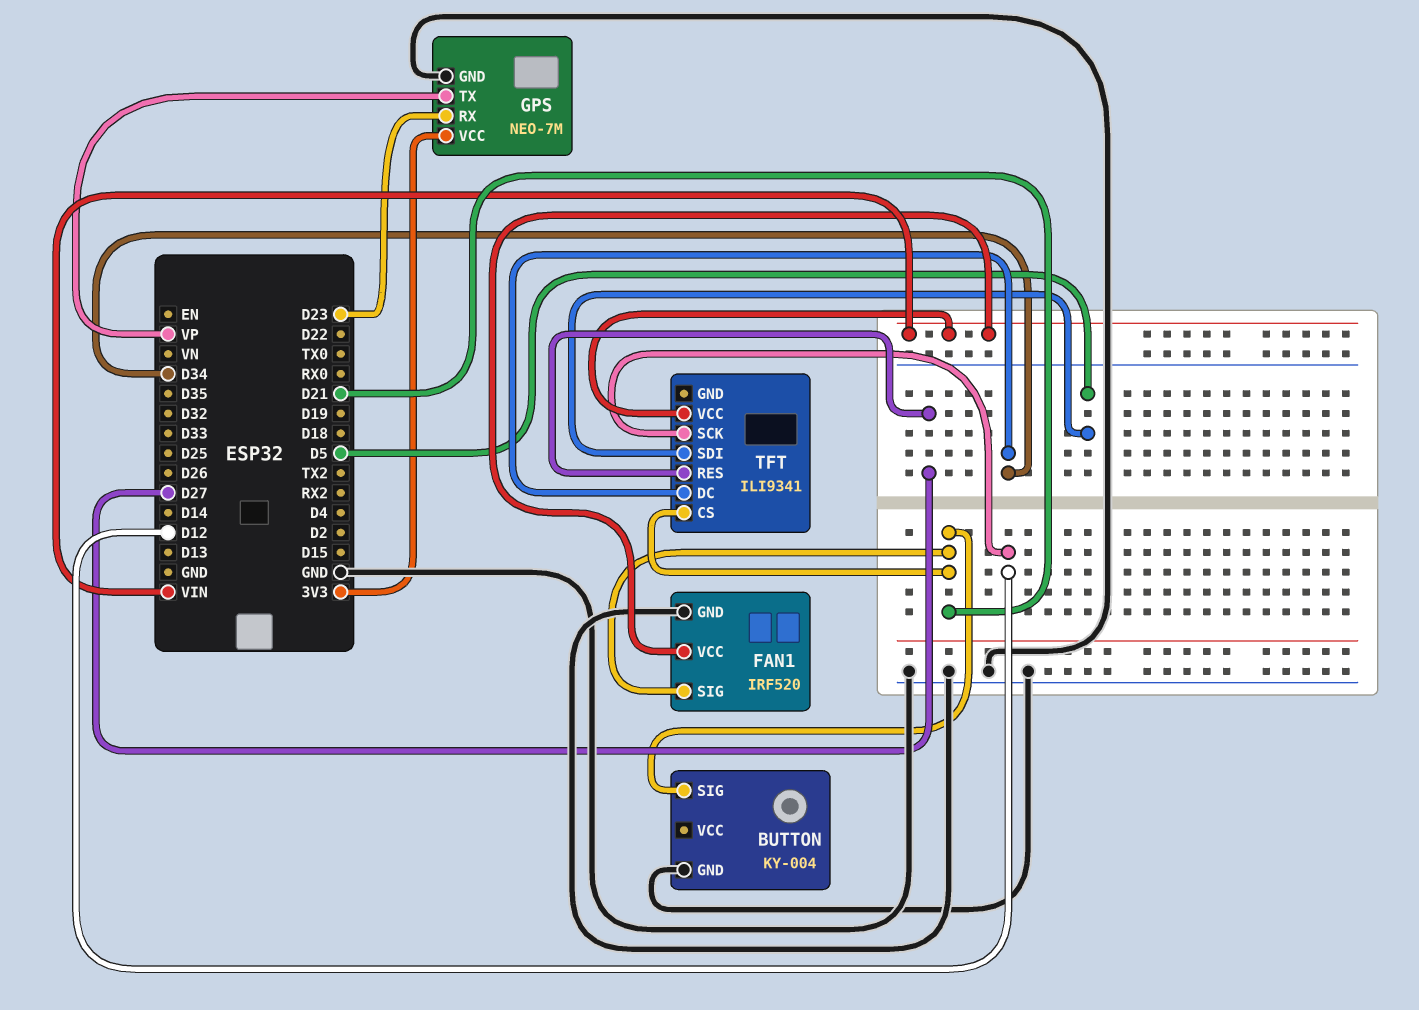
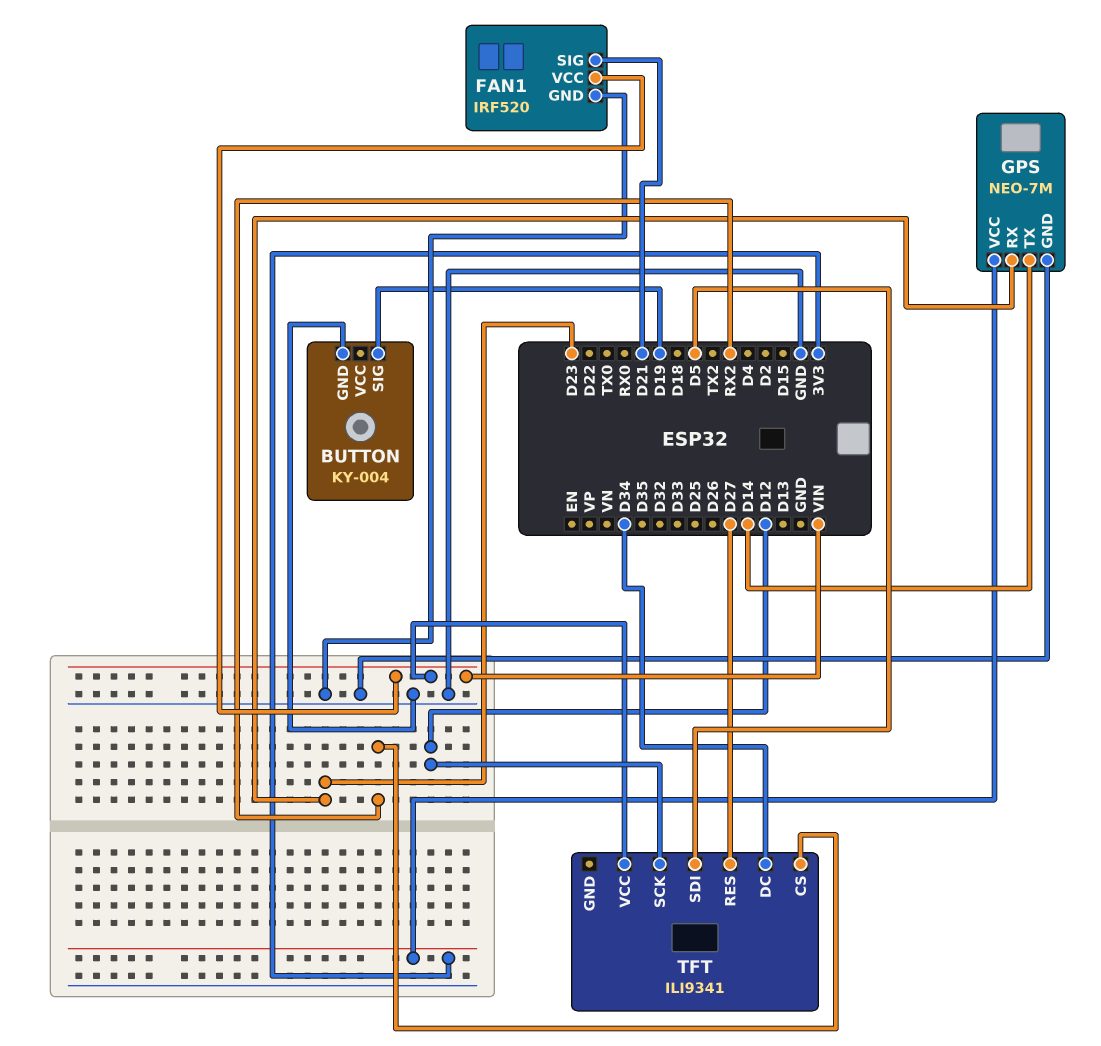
BUTTON pin SIG: D21 -> D19
GPS pin TX: VP -> D14
TFT pin CS: D21 -> RX2

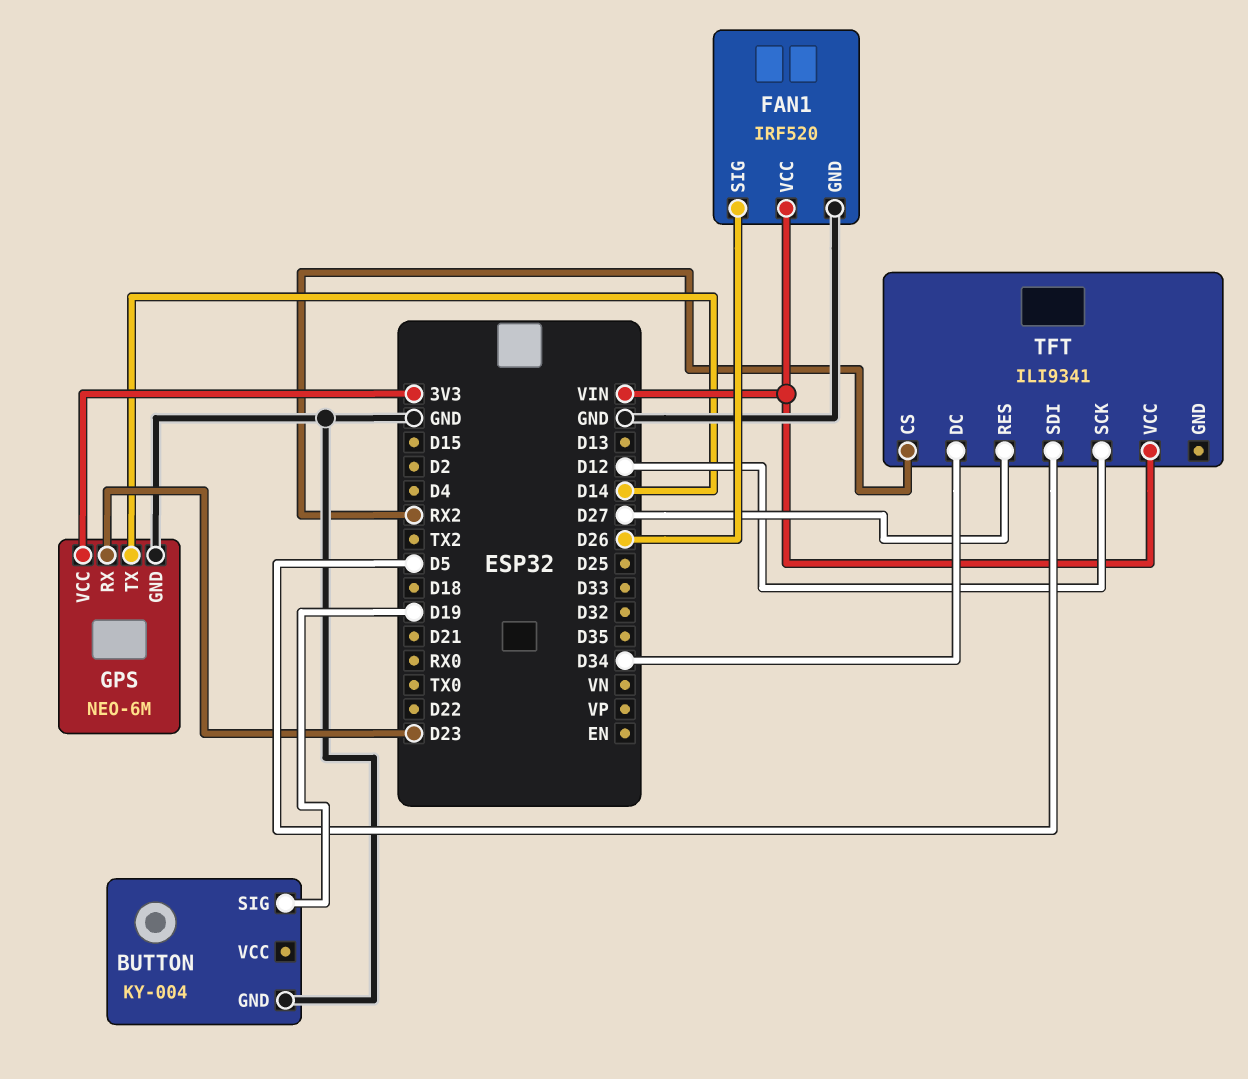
FAN1 pin SIG: D21 -> D26
GPS: NEO-7M -> NEO-6M

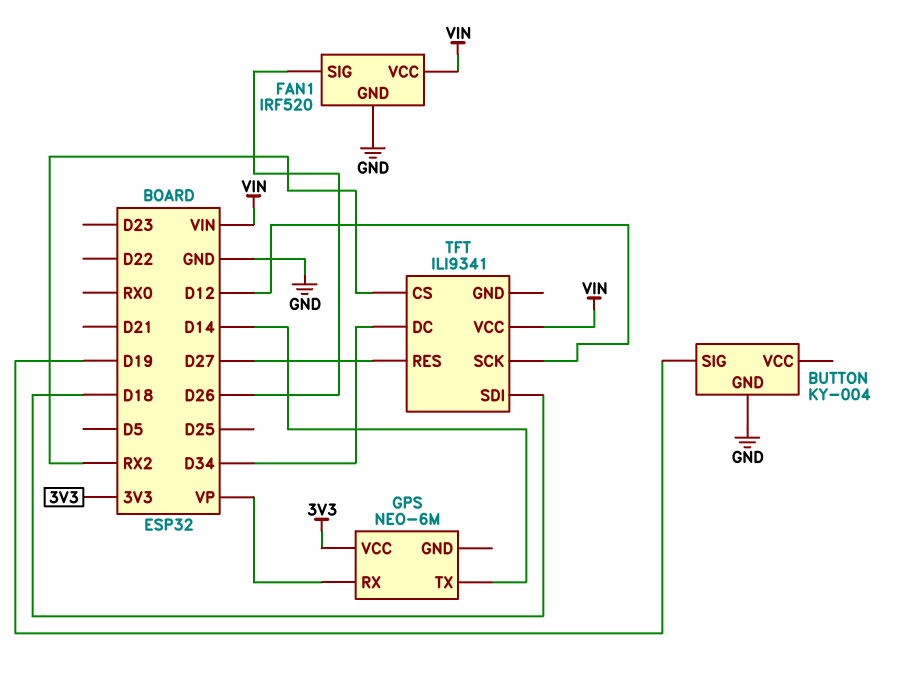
GPS pin GND: GND -> none
GPS pin RX: D23 -> VP
TFT pin SDI: D5 -> D18

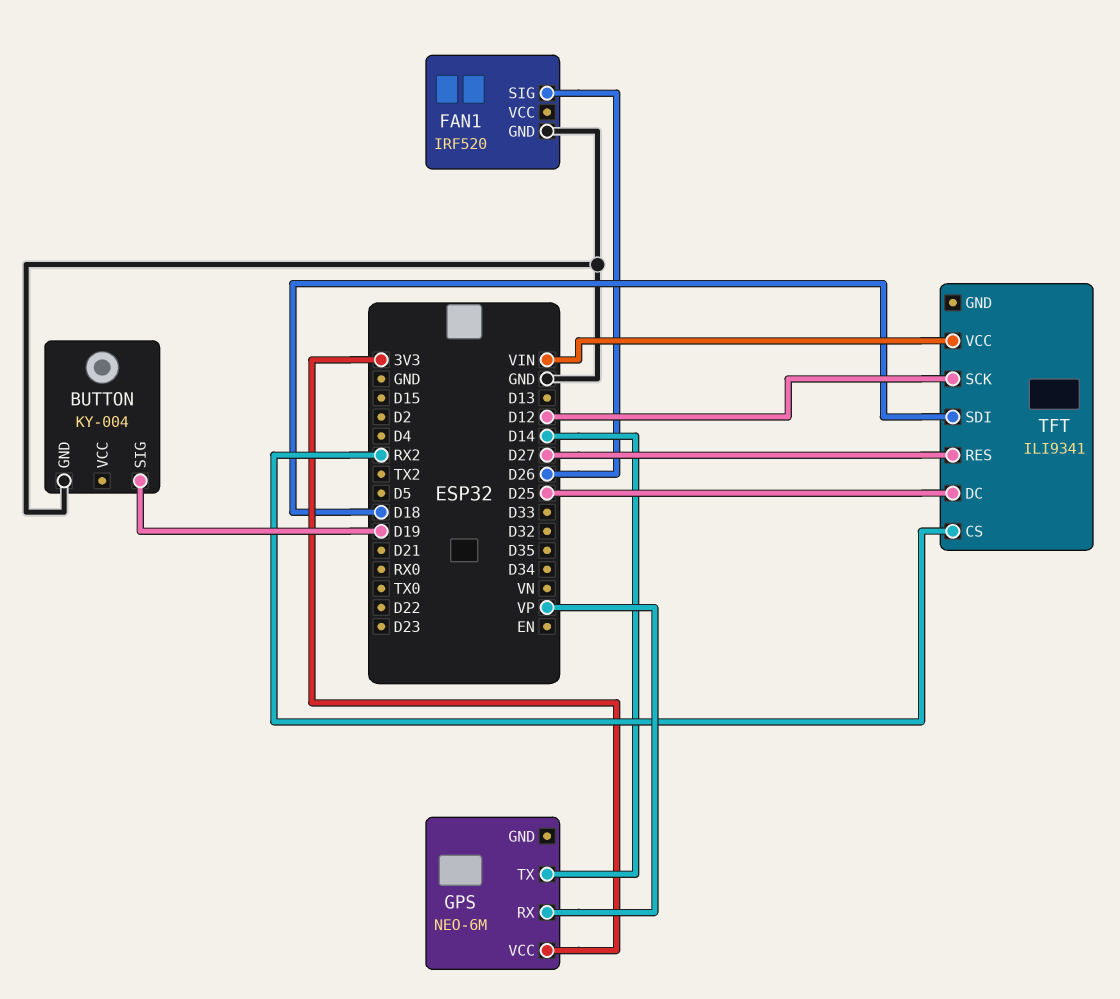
FAN1 pin VCC: VIN -> none
TFT pin DC: D34 -> D25

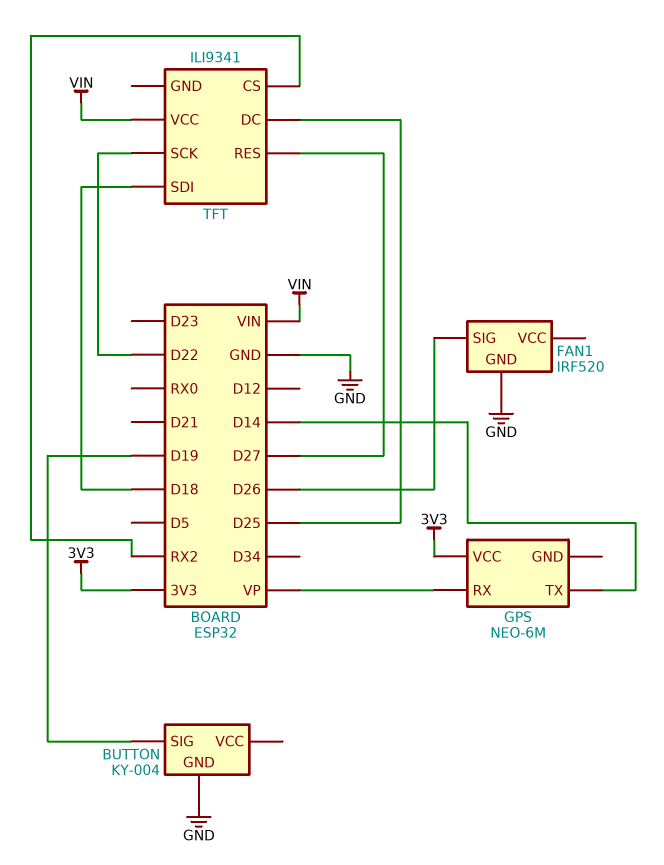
TFT pin SCK: D12 -> D22

